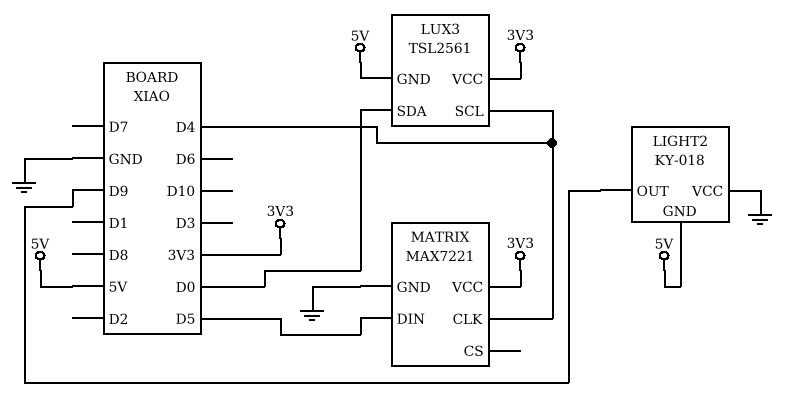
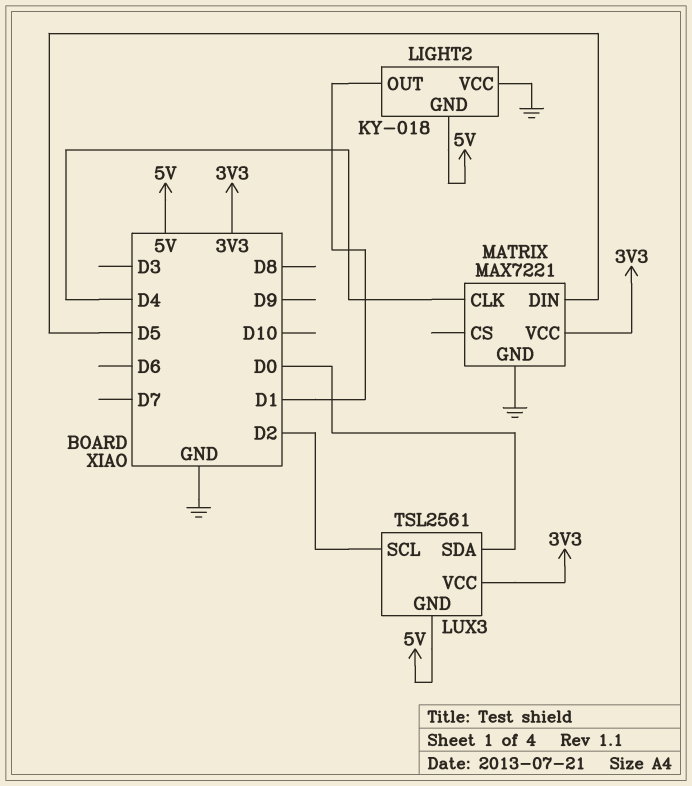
LIGHT2 pin OUT: D9 -> D1
LUX3 pin SCL: D4 -> D2

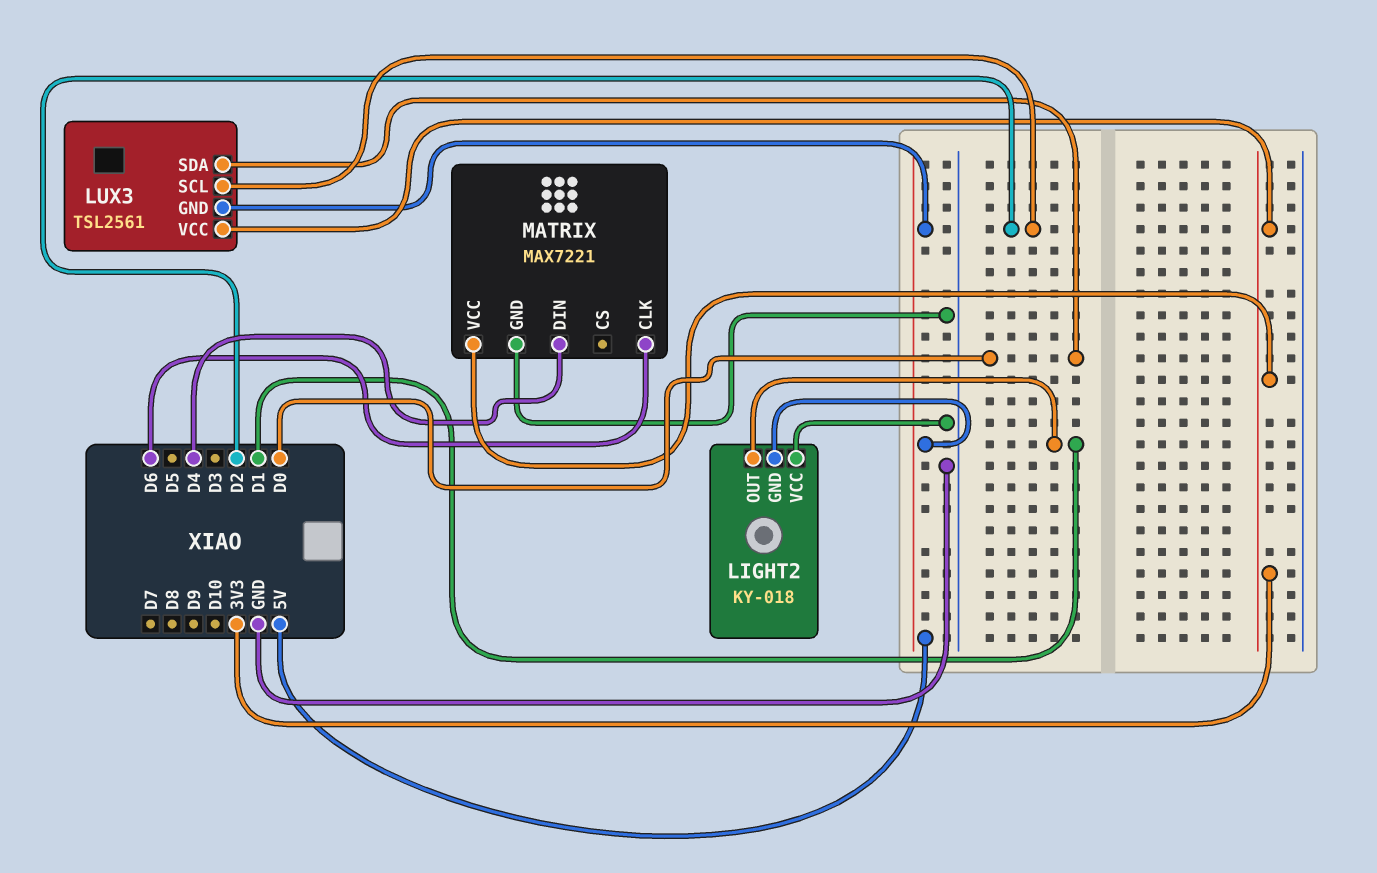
MATRIX pin CLK: D4 -> D6
MATRIX pin DIN: D5 -> D4

